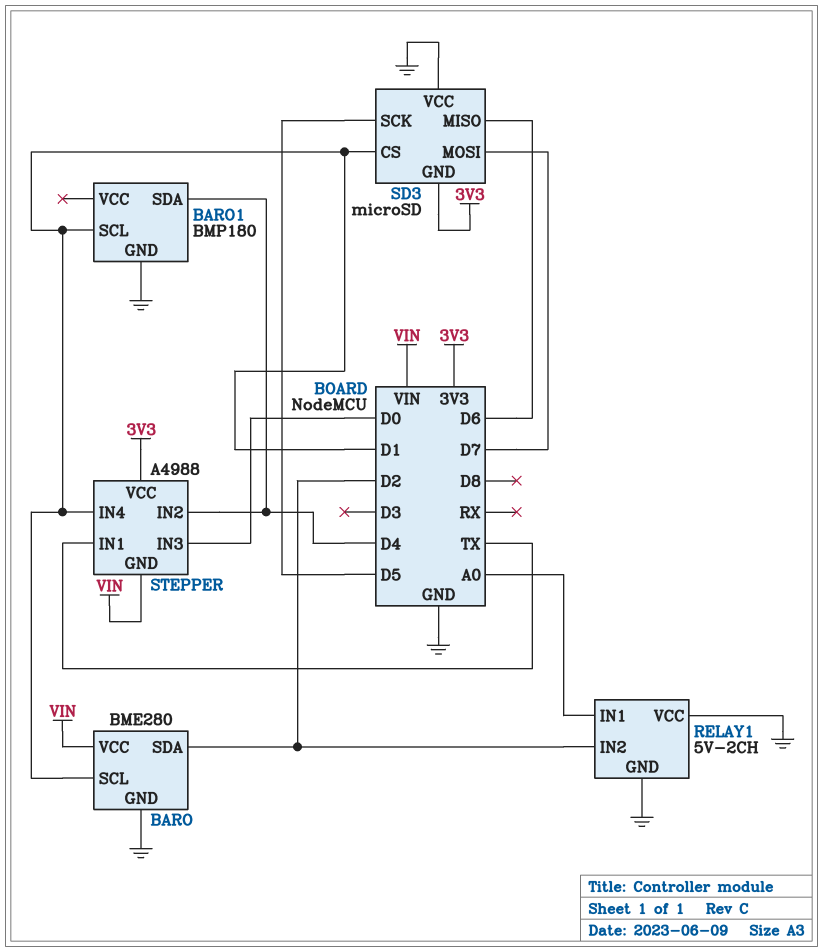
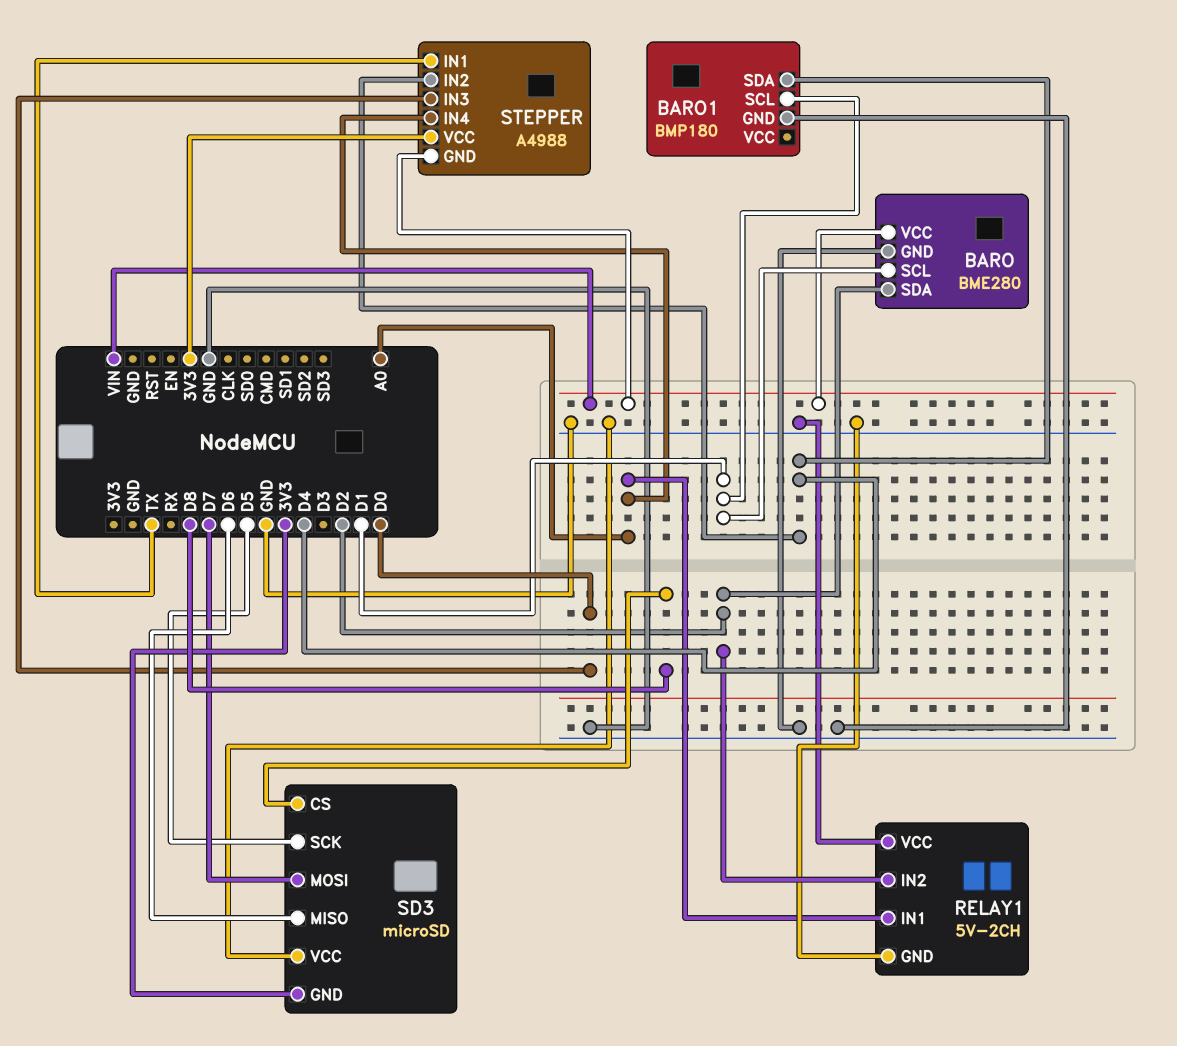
SD3 pin CS: D1 -> D8
STEPPER pin IN4: D1 -> A0

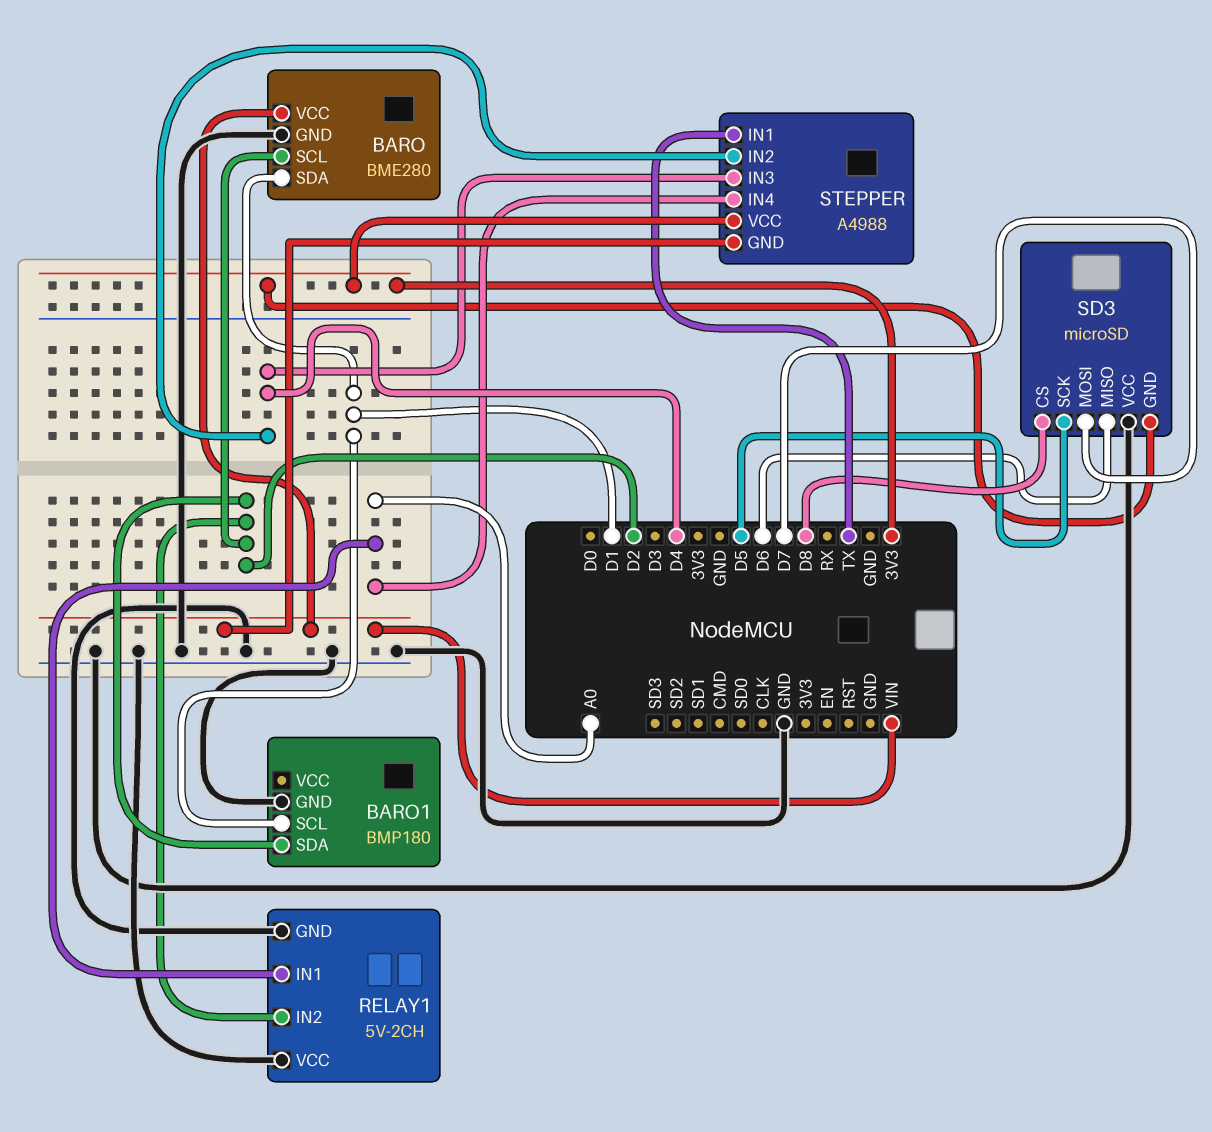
BARO pin SCL: D1 -> D2
BARO pin SDA: D2 -> D1
BARO1 pin SDA: D4 -> D2
STEPPER pin IN3: D0 -> D4

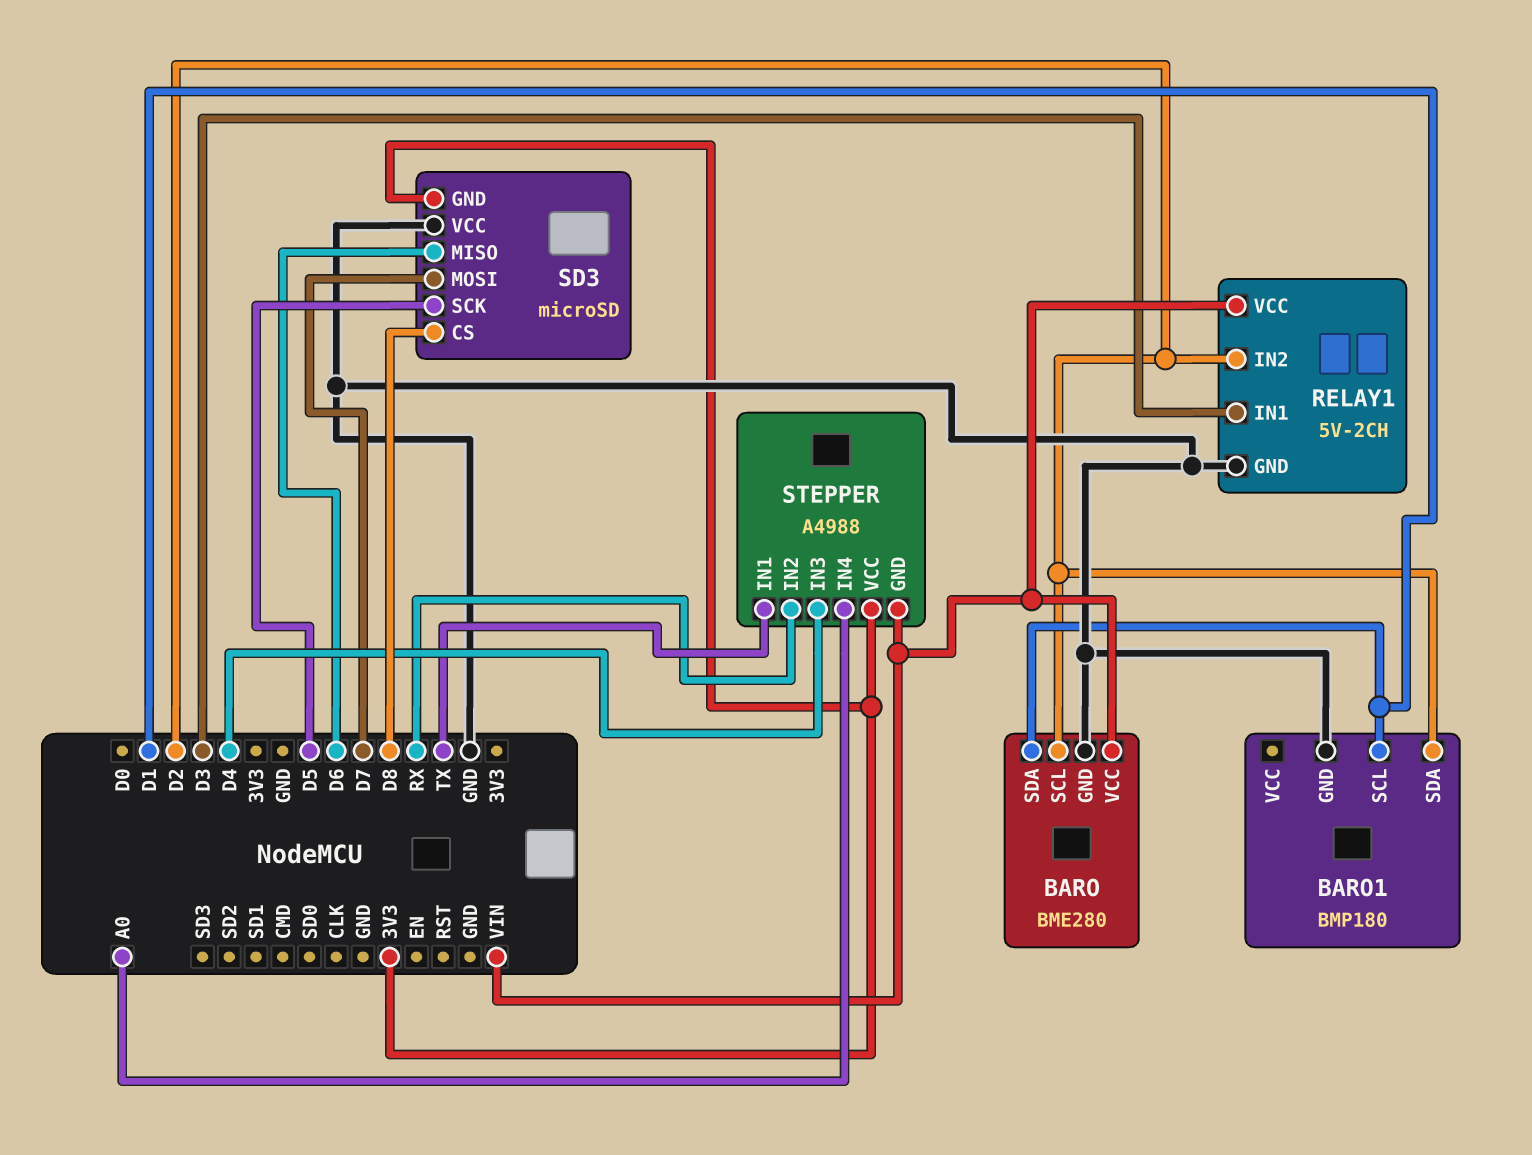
RELAY1 pin IN1: A0 -> D3
RELAY1 pin VCC: GND -> VIN
STEPPER pin IN2: D4 -> RX

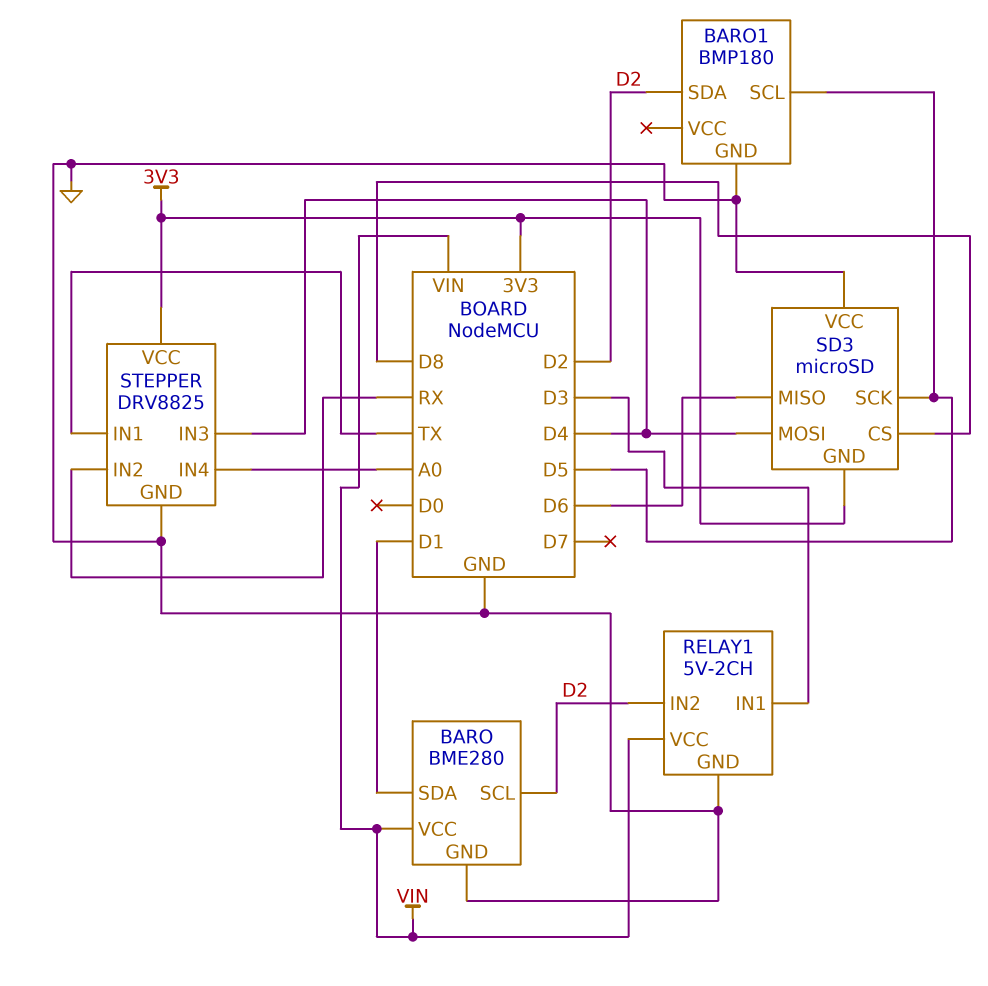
BARO1 pin SCL: D1 -> D5
SD3 pin MOSI: D7 -> D4
STEPPER: A4988 -> DRV8825
STEPPER pin GND: VIN -> GND

